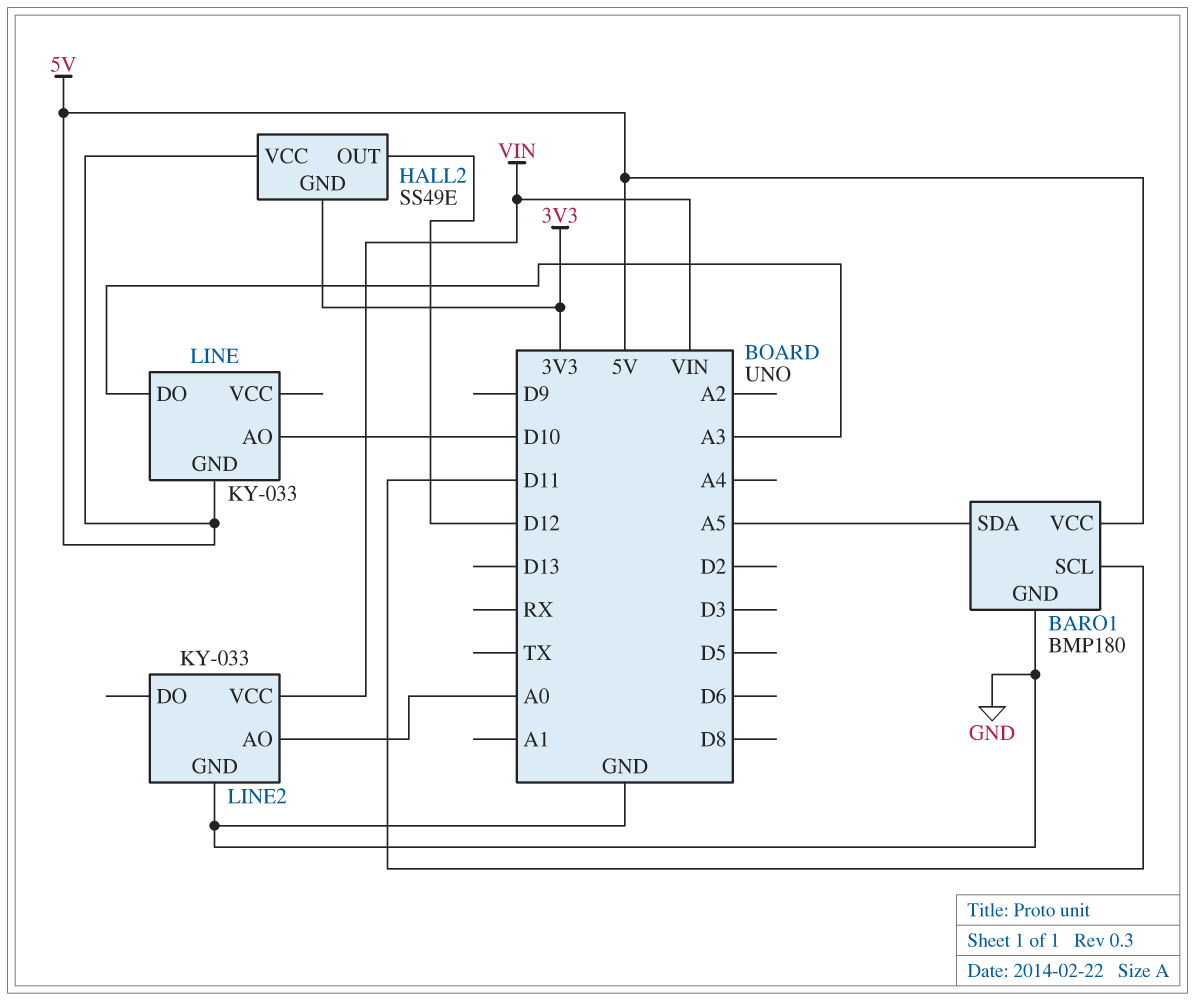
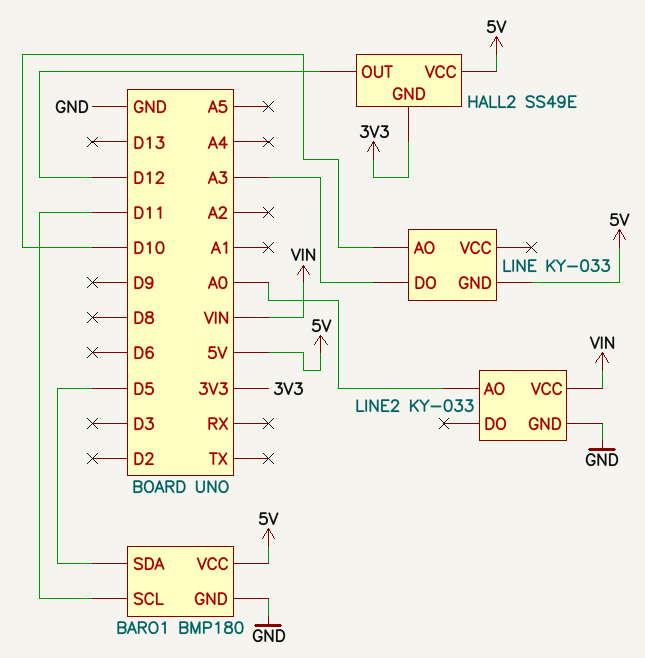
BARO1 pin SDA: A5 -> D5

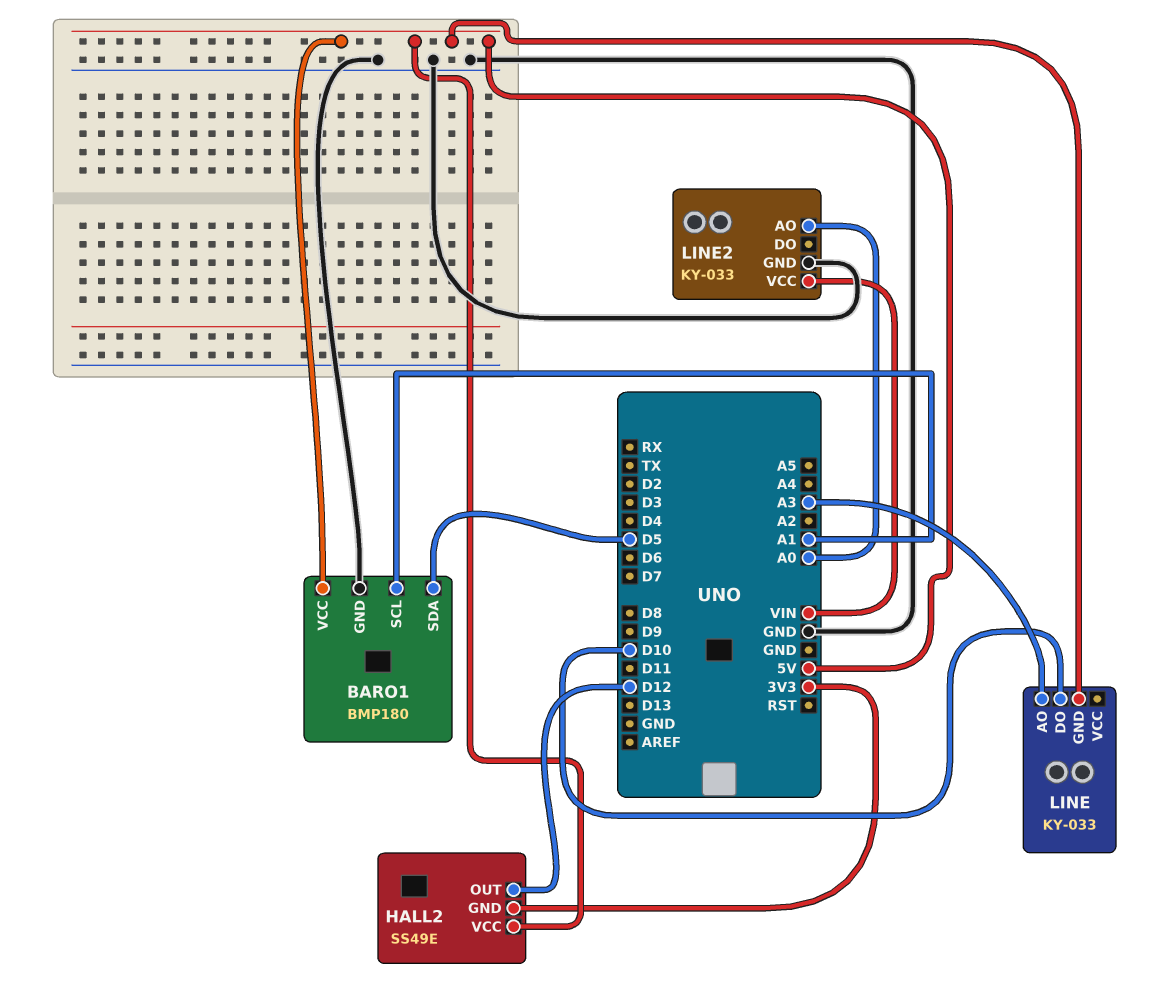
BARO1 pin SCL: D11 -> A1
LINE pin AO: D10 -> A3
LINE pin DO: A3 -> D10

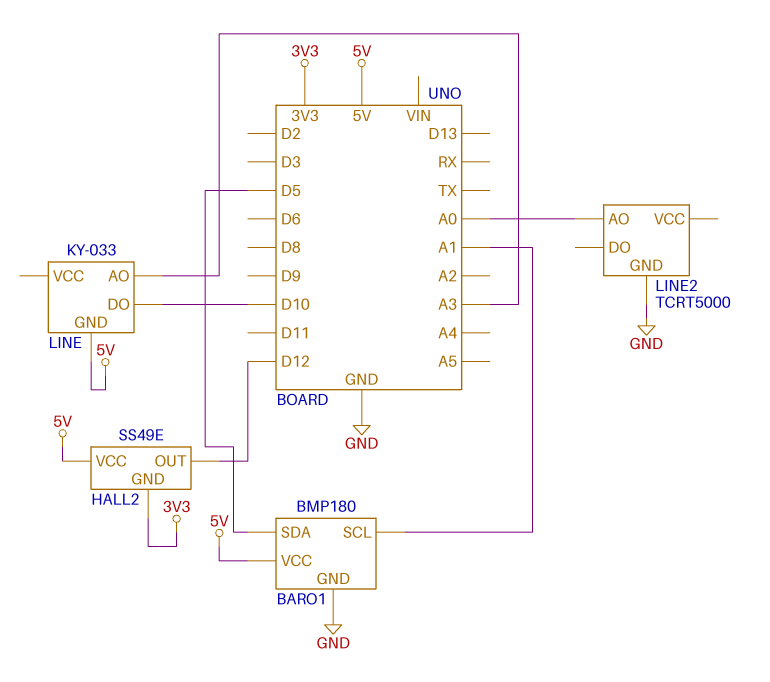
LINE2: KY-033 -> TCRT5000
LINE2 pin VCC: VIN -> none

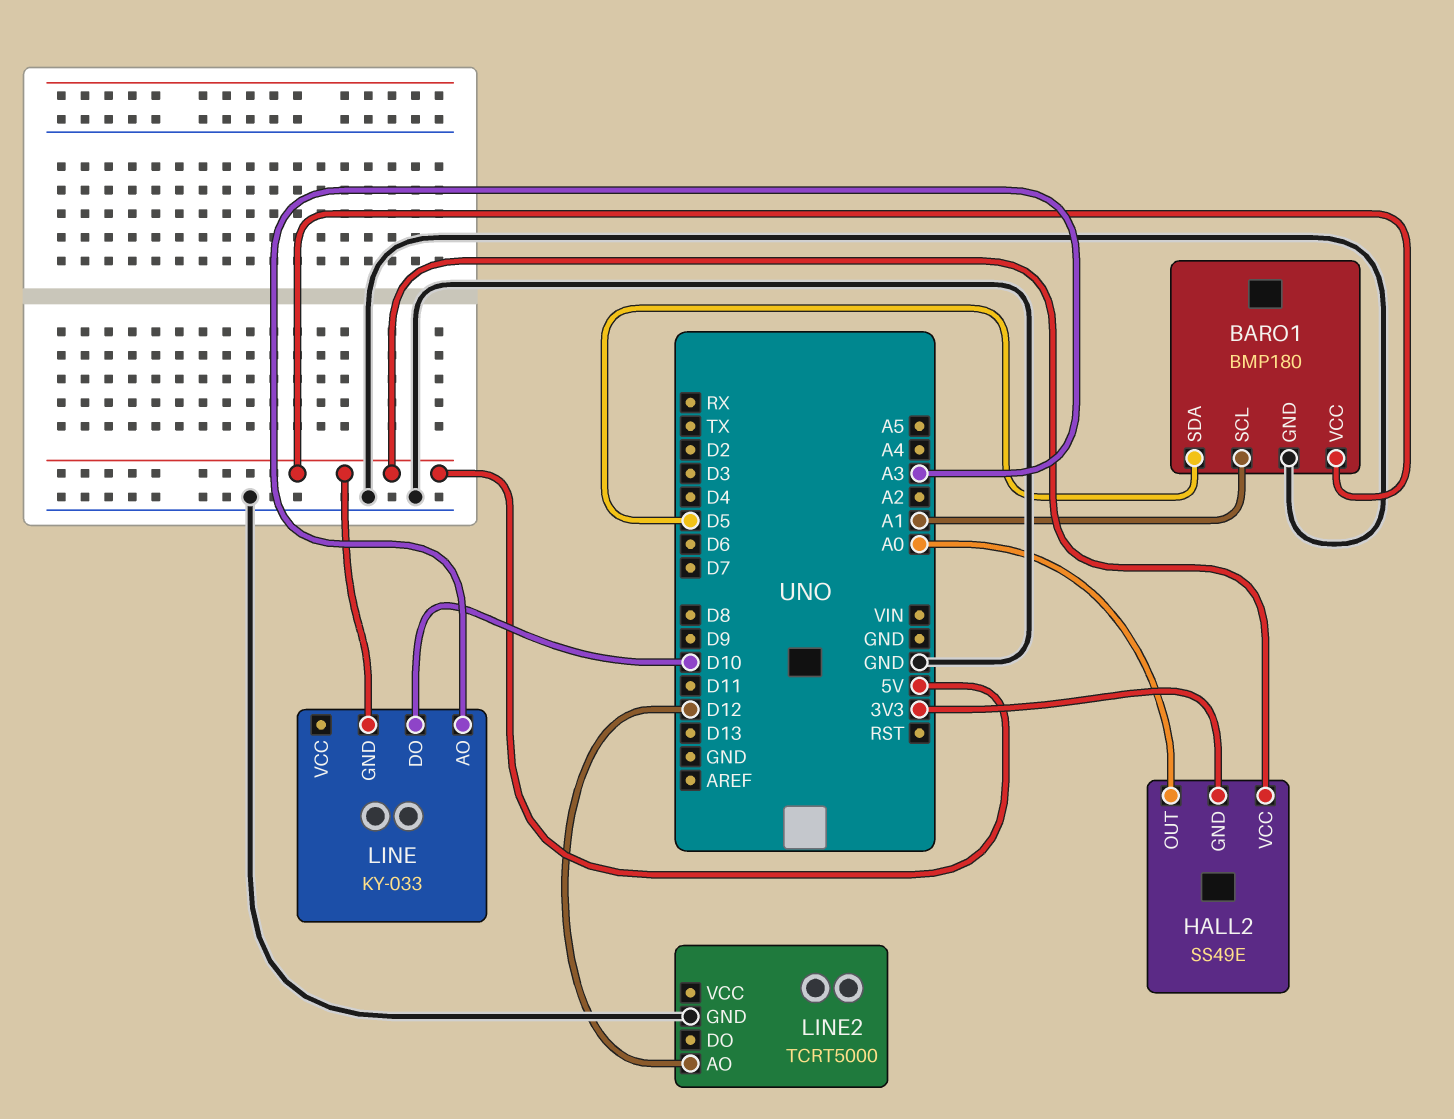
HALL2 pin OUT: D12 -> A0
LINE2 pin AO: A0 -> D12

